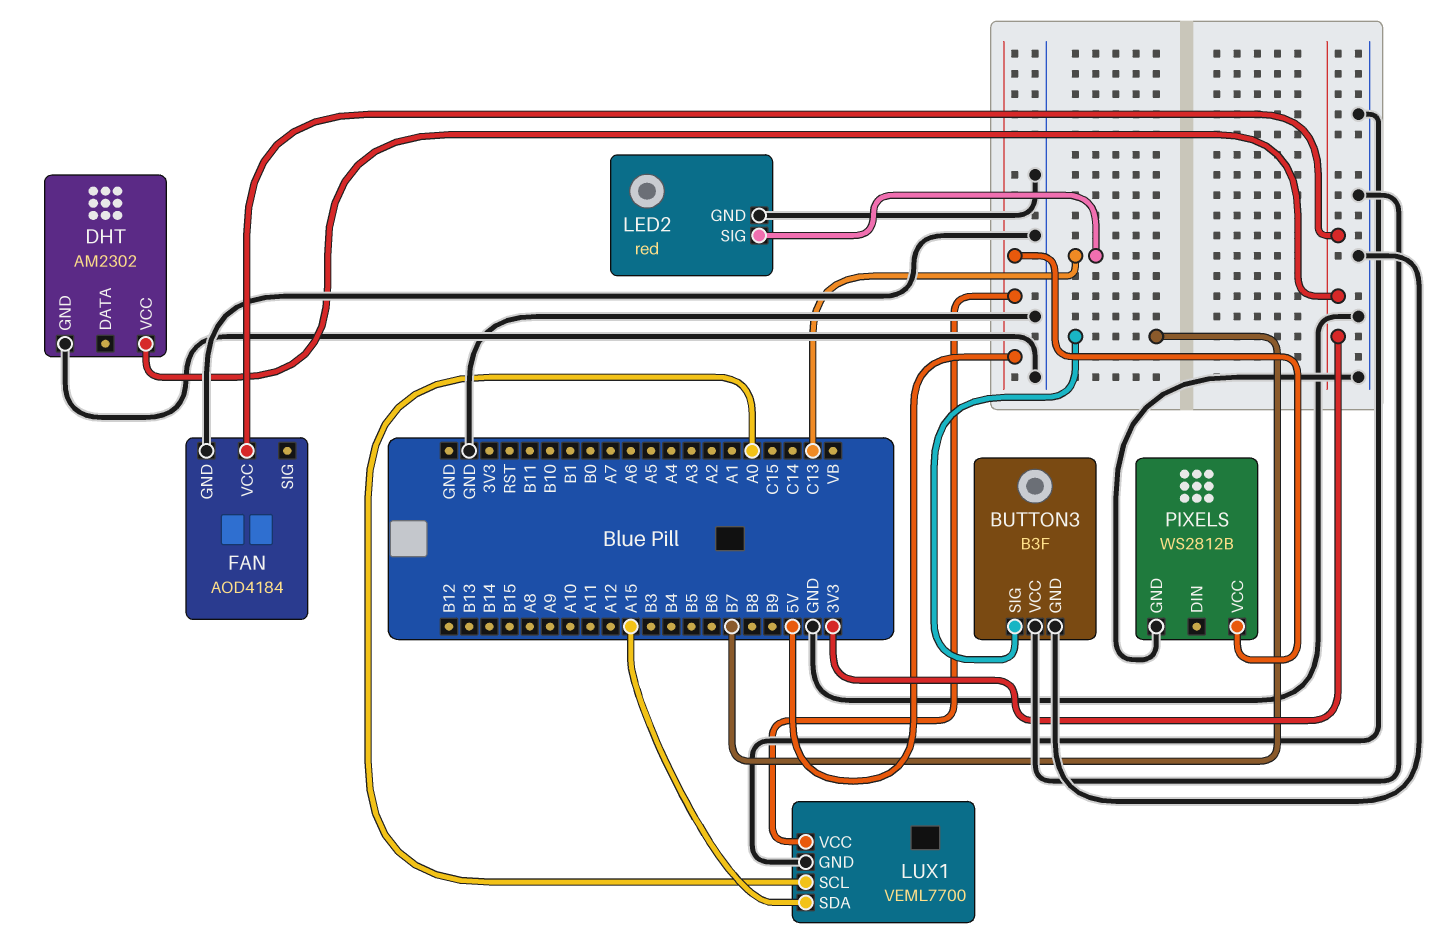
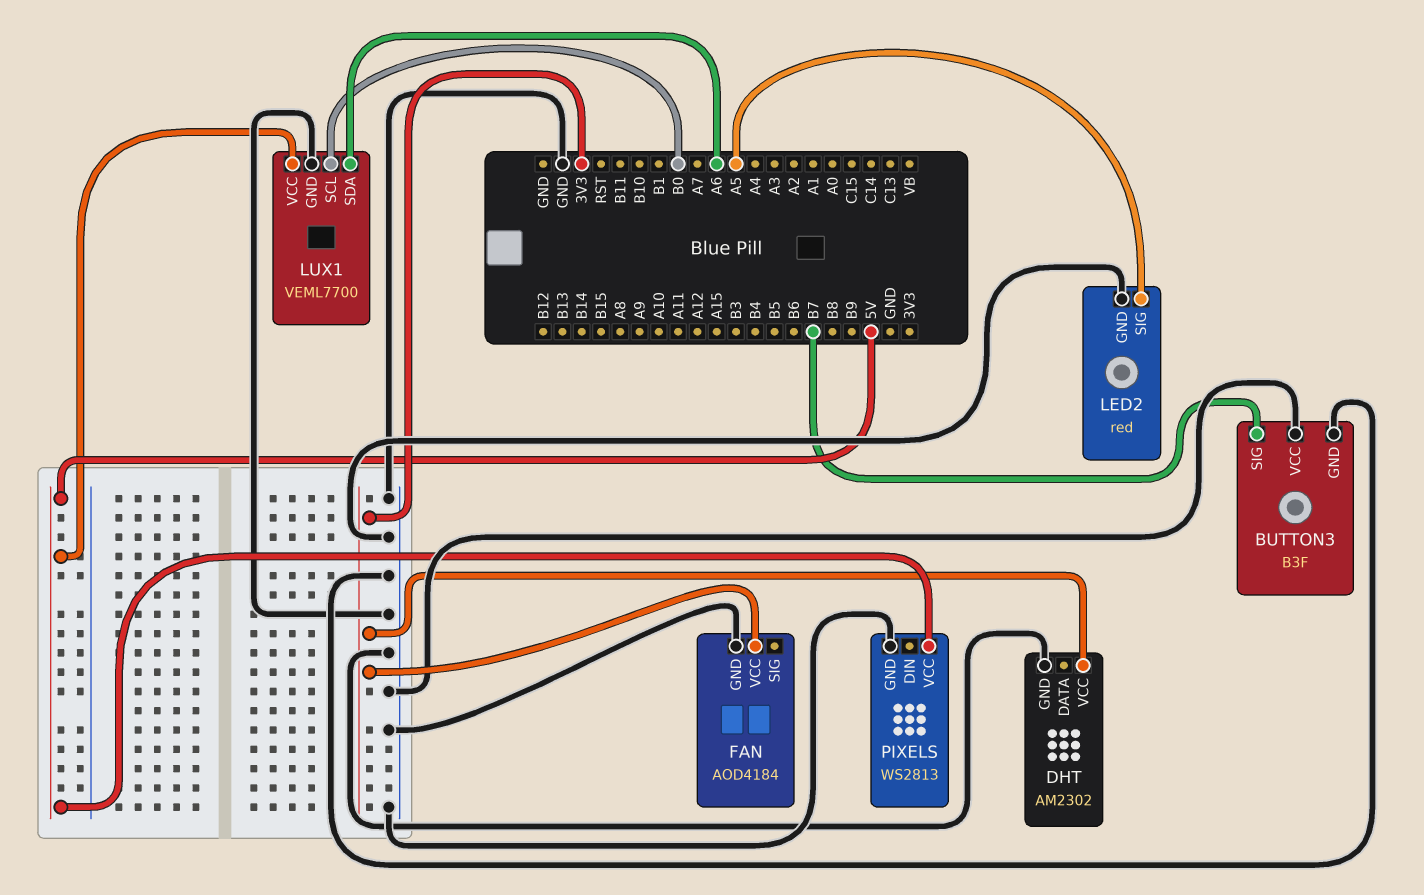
LED2 pin SIG: C13 -> A5
LUX1 pin SCL: A0 -> B0
LUX1 pin SDA: A15 -> A6
PIXELS: WS2812B -> WS2813

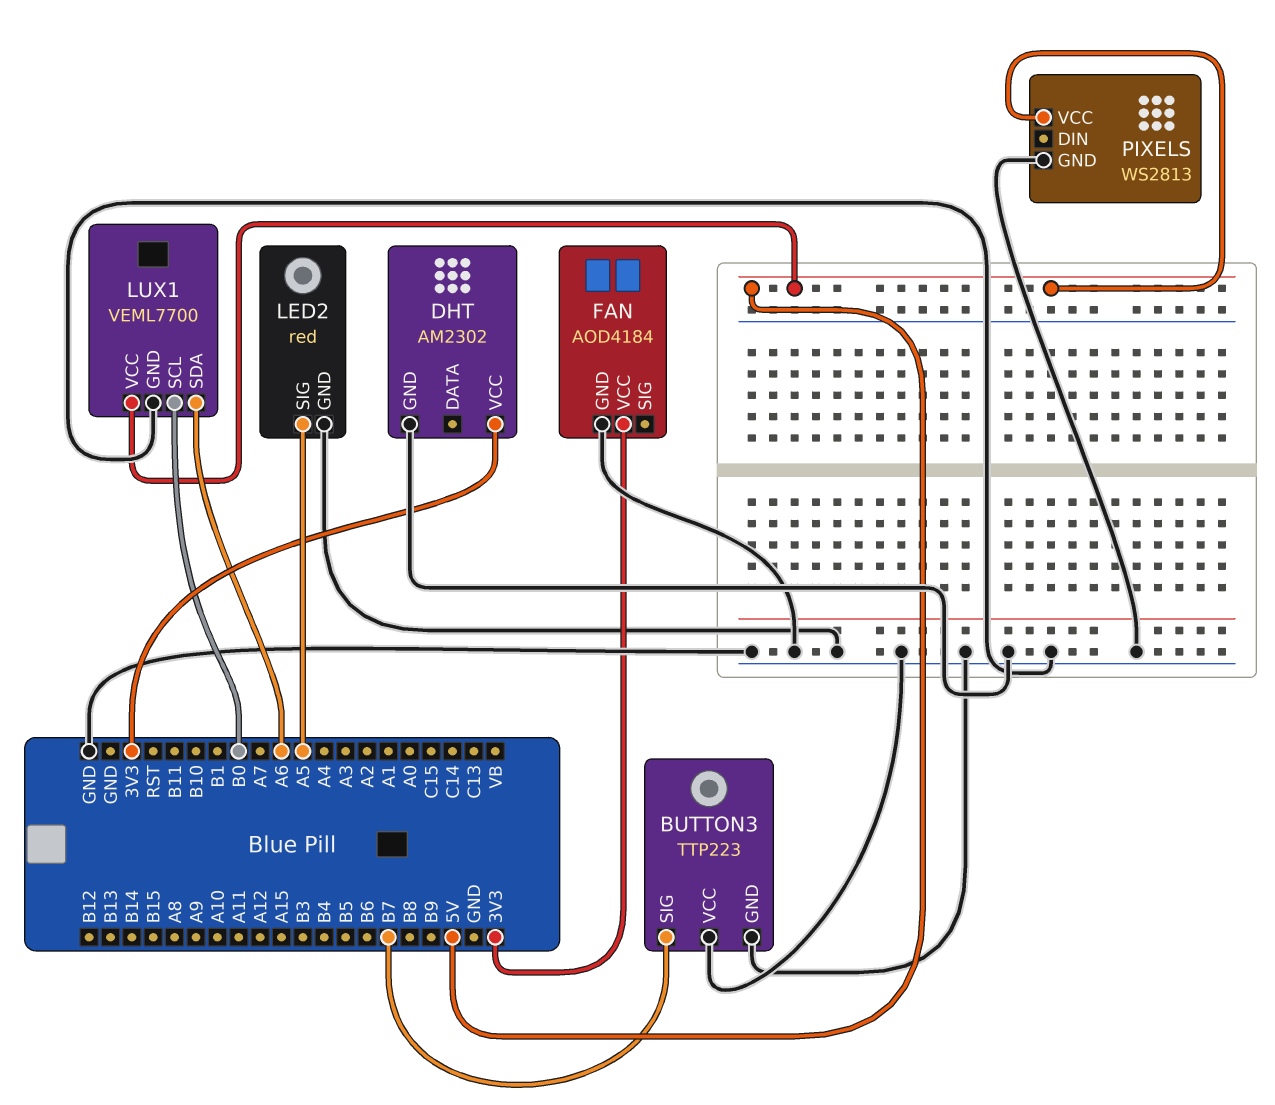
BUTTON3: B3F -> TTP223

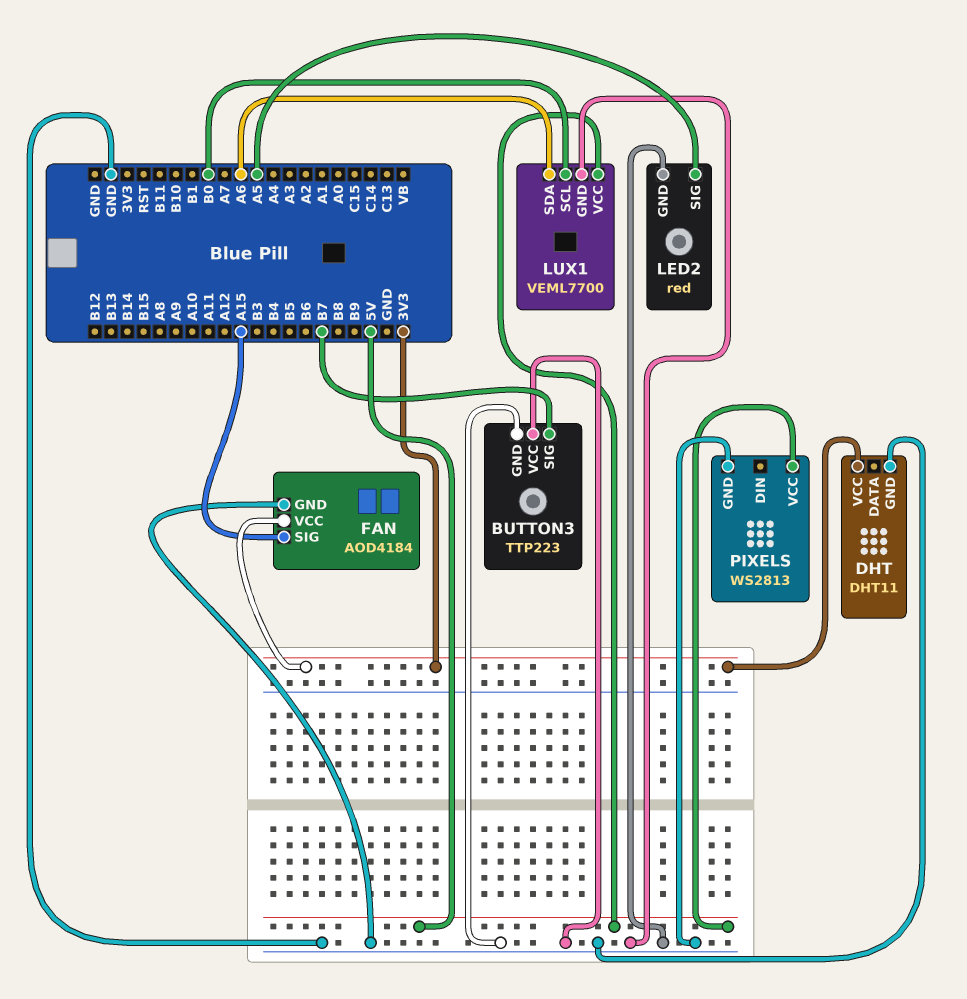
DHT: AM2302 -> DHT11
FAN pin SIG: none -> A15

